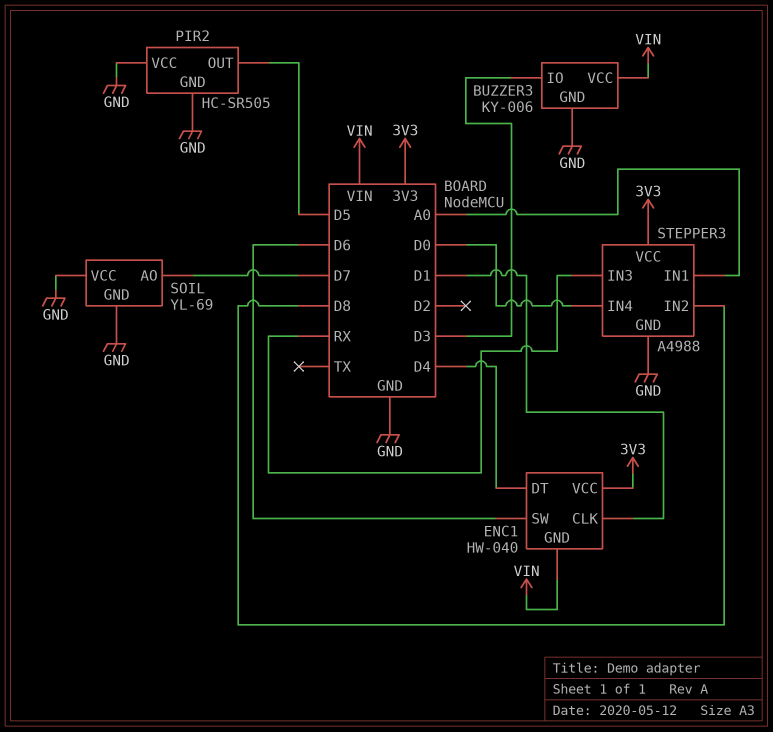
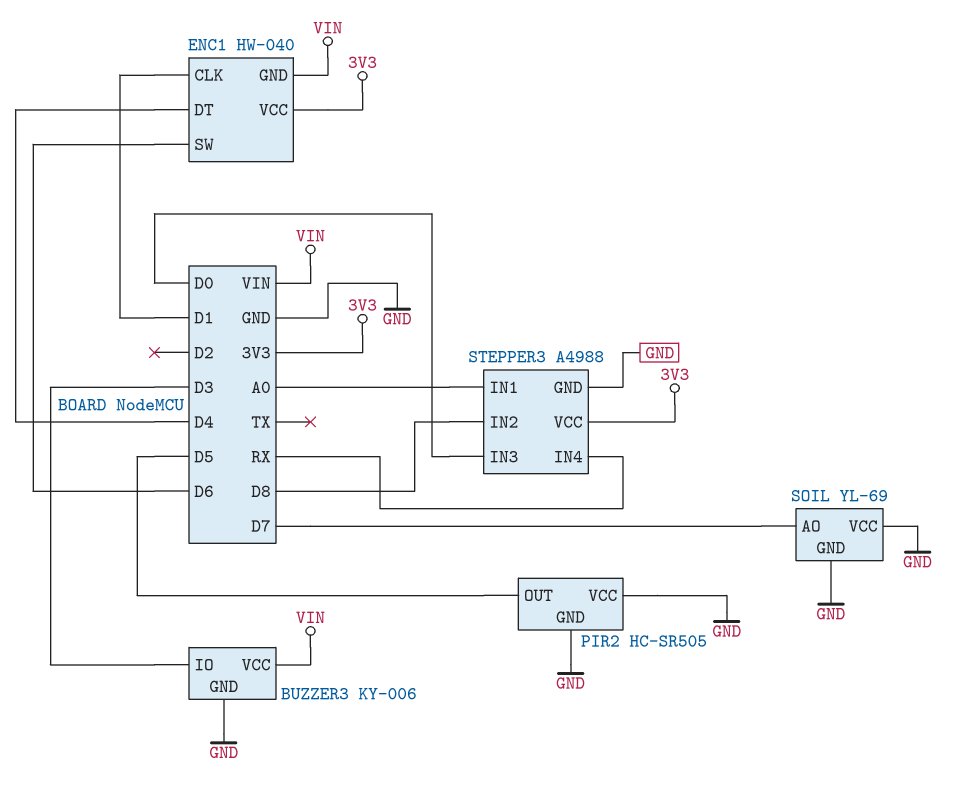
STEPPER3 pin IN3: RX -> D0
STEPPER3 pin IN4: D0 -> RX

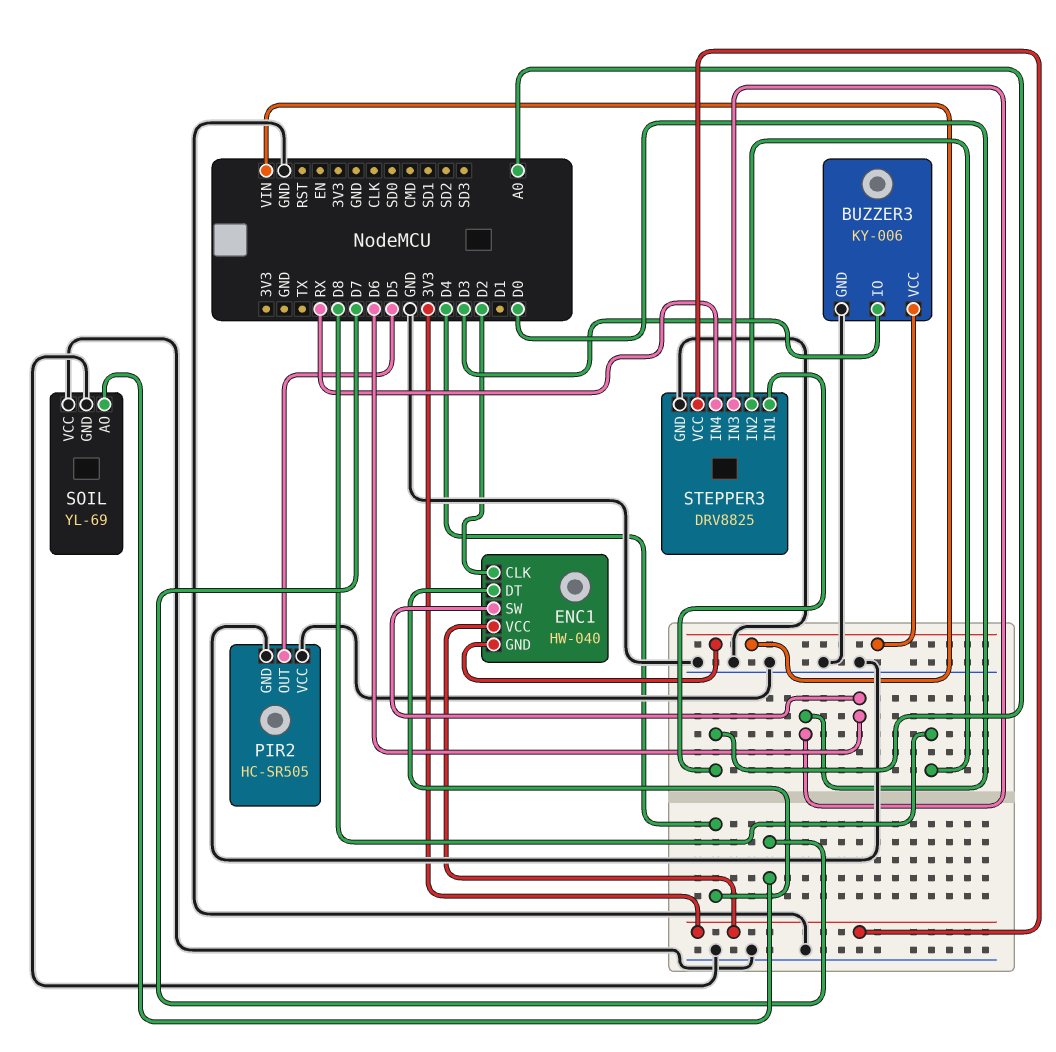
ENC1 pin CLK: D1 -> D2
STEPPER3: A4988 -> DRV8825

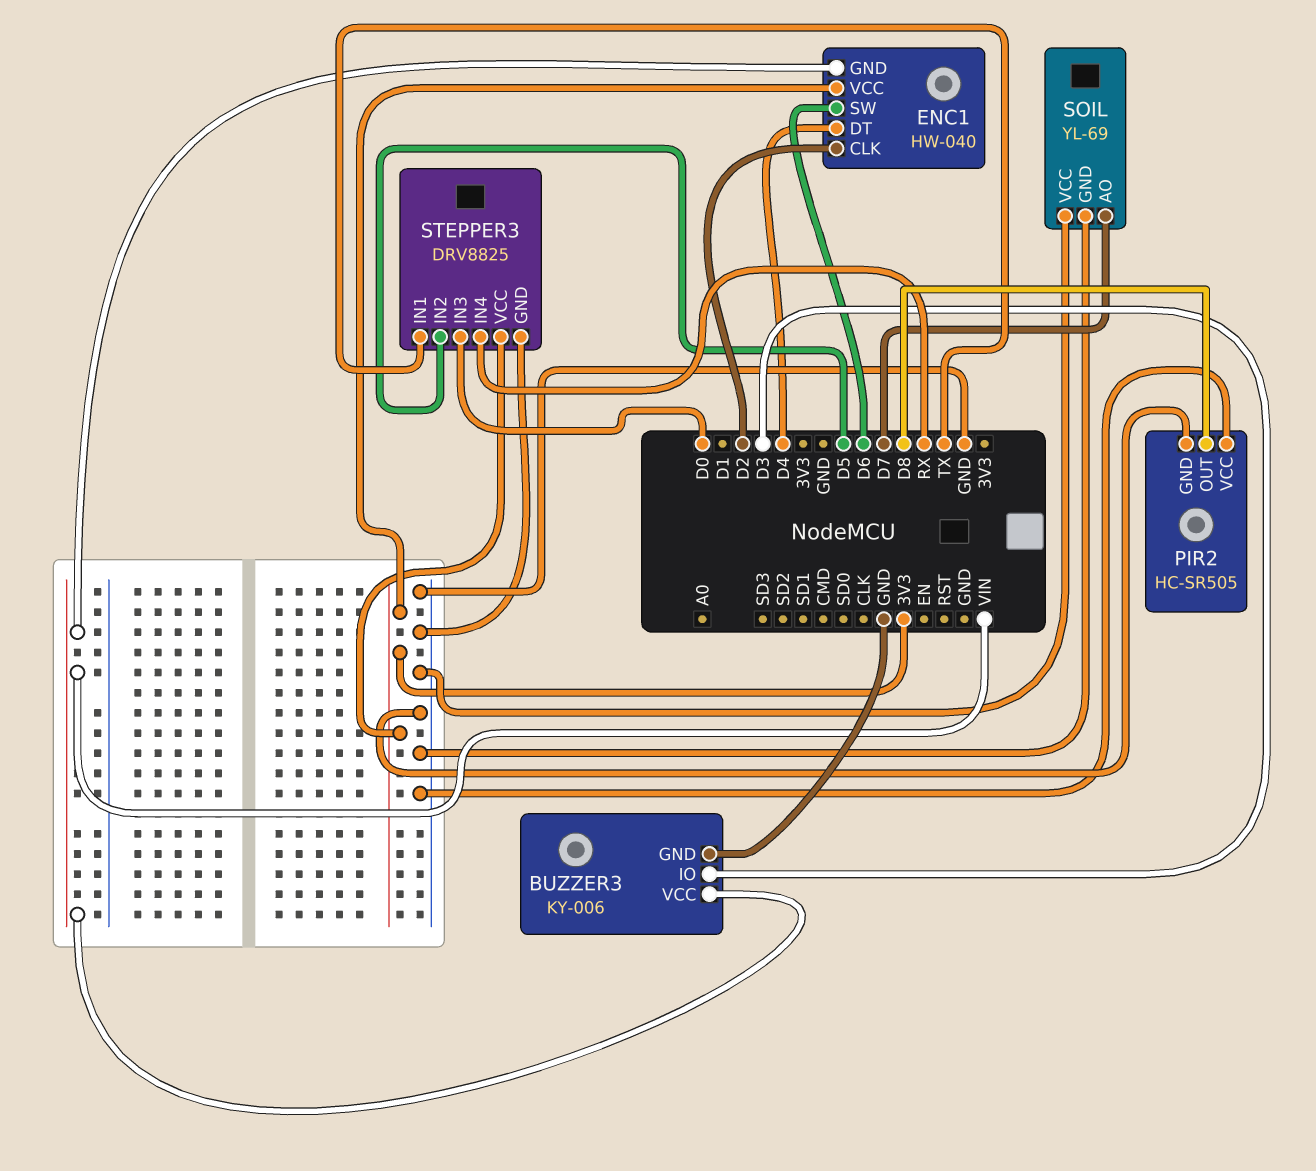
PIR2 pin OUT: D5 -> D8
STEPPER3 pin IN1: A0 -> TX
STEPPER3 pin IN2: D8 -> D5

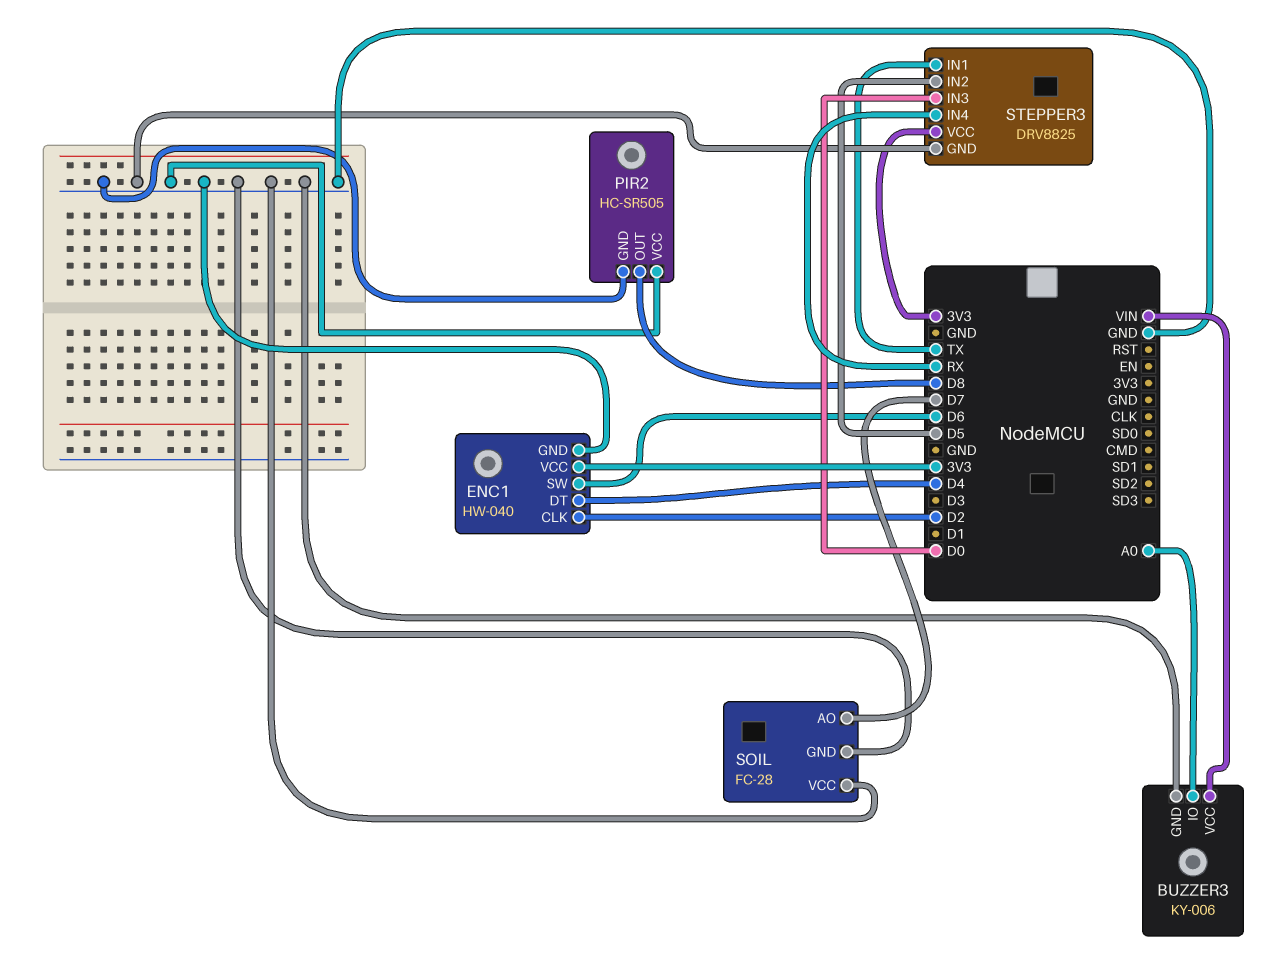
BUZZER3 pin IO: D3 -> A0
ENC1 pin GND: VIN -> GND
SOIL: YL-69 -> FC-28

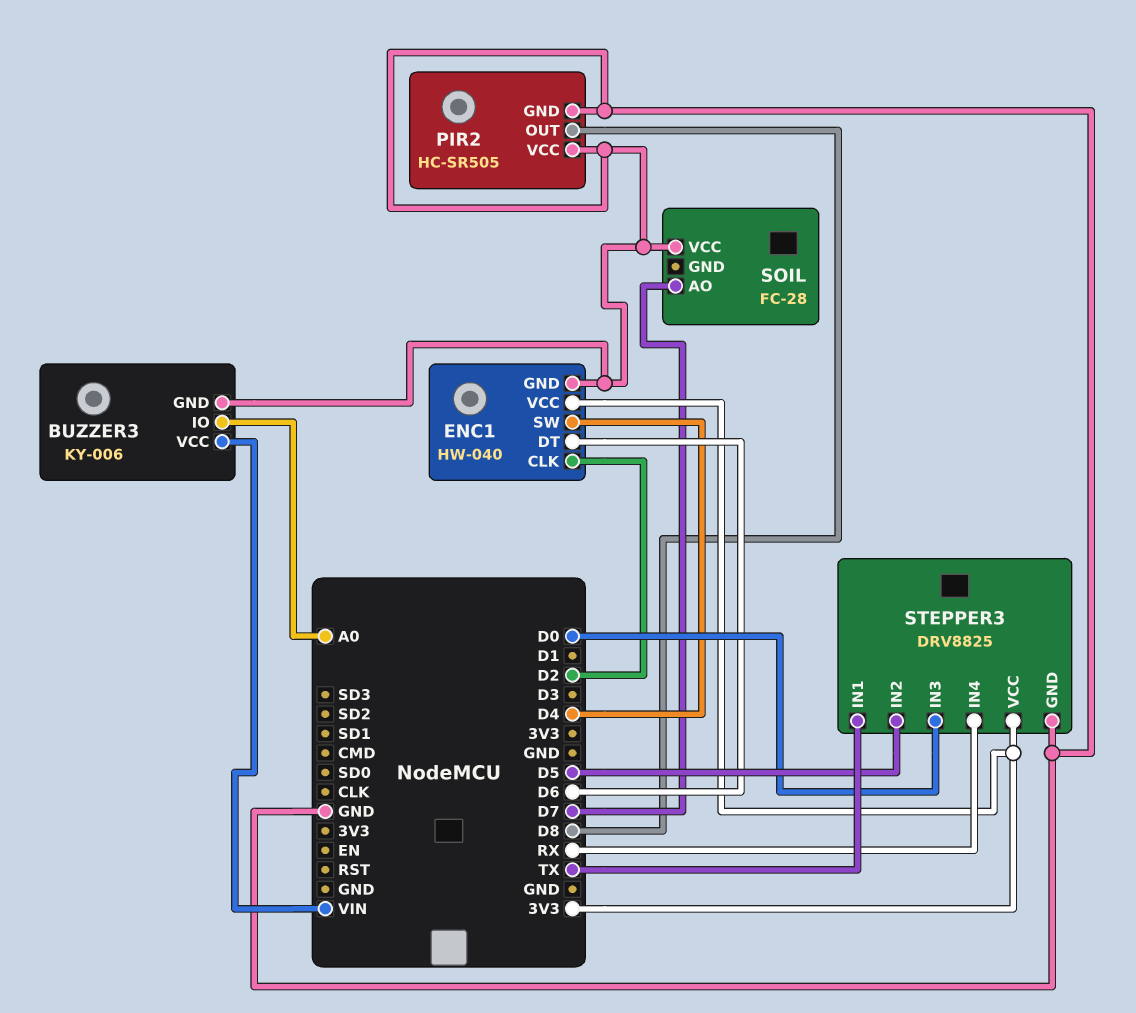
ENC1 pin DT: D4 -> D6
ENC1 pin SW: D6 -> D4
SOIL pin GND: GND -> none

